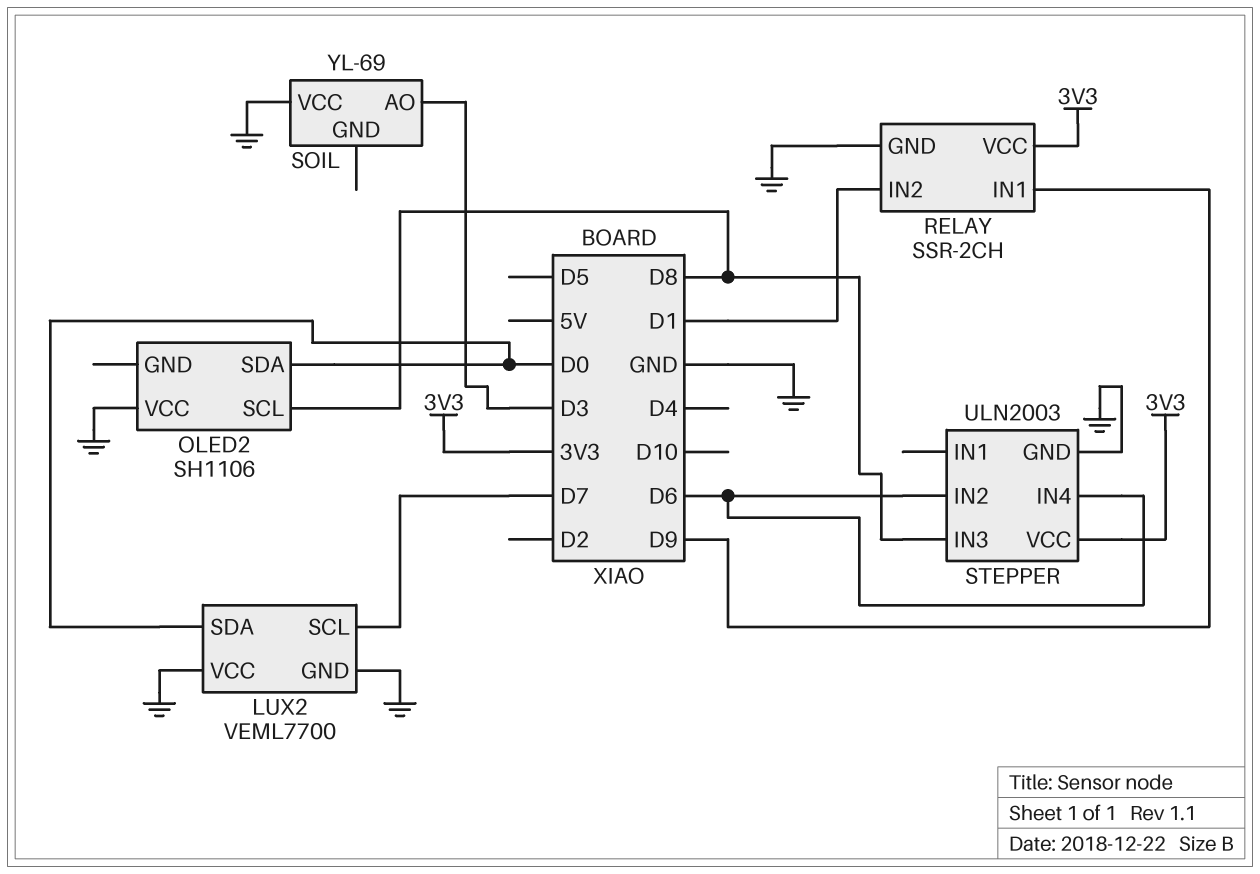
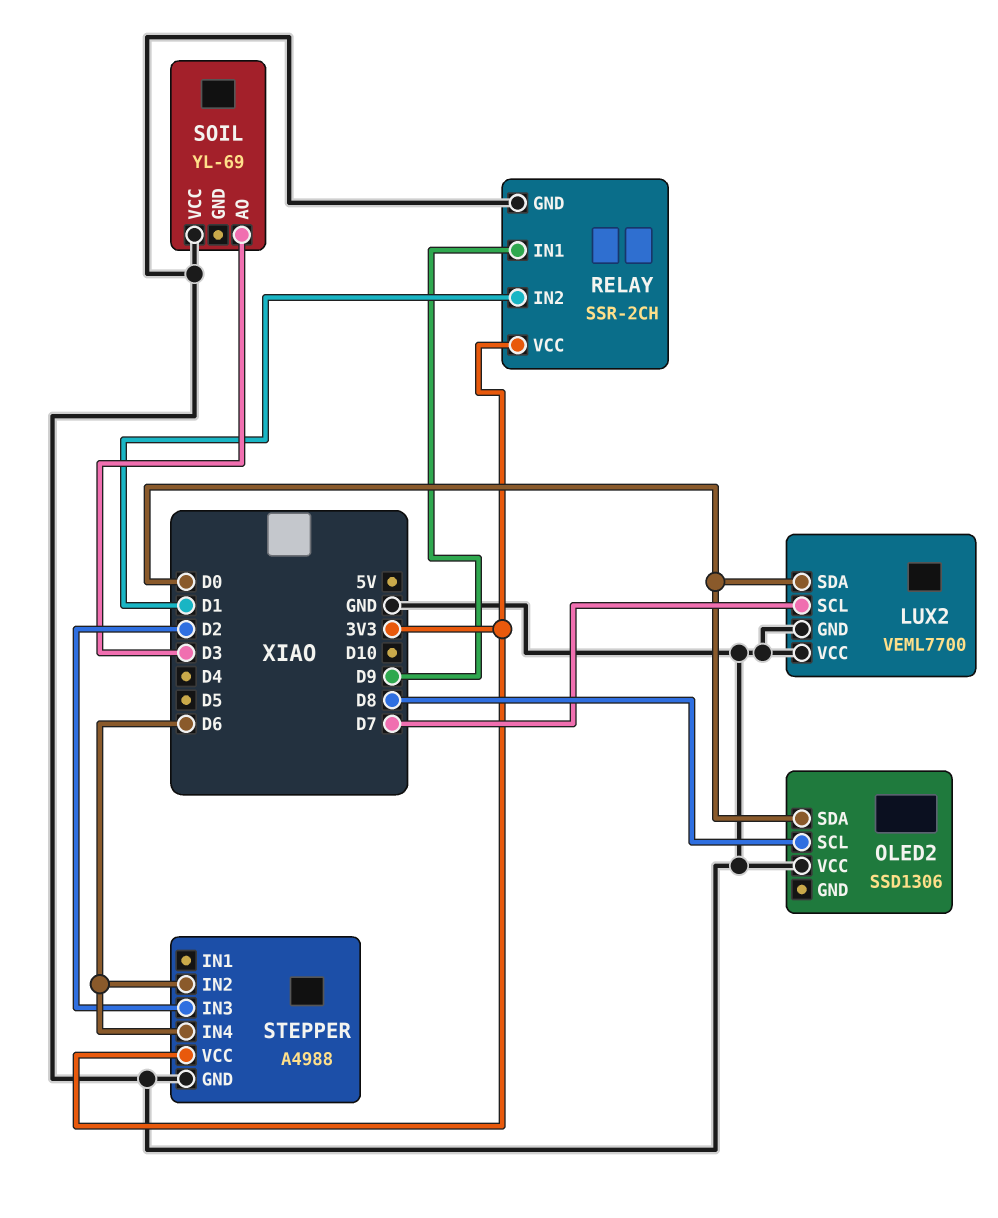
OLED2: SH1106 -> SSD1306
STEPPER: ULN2003 -> A4988
STEPPER pin IN3: D8 -> D2

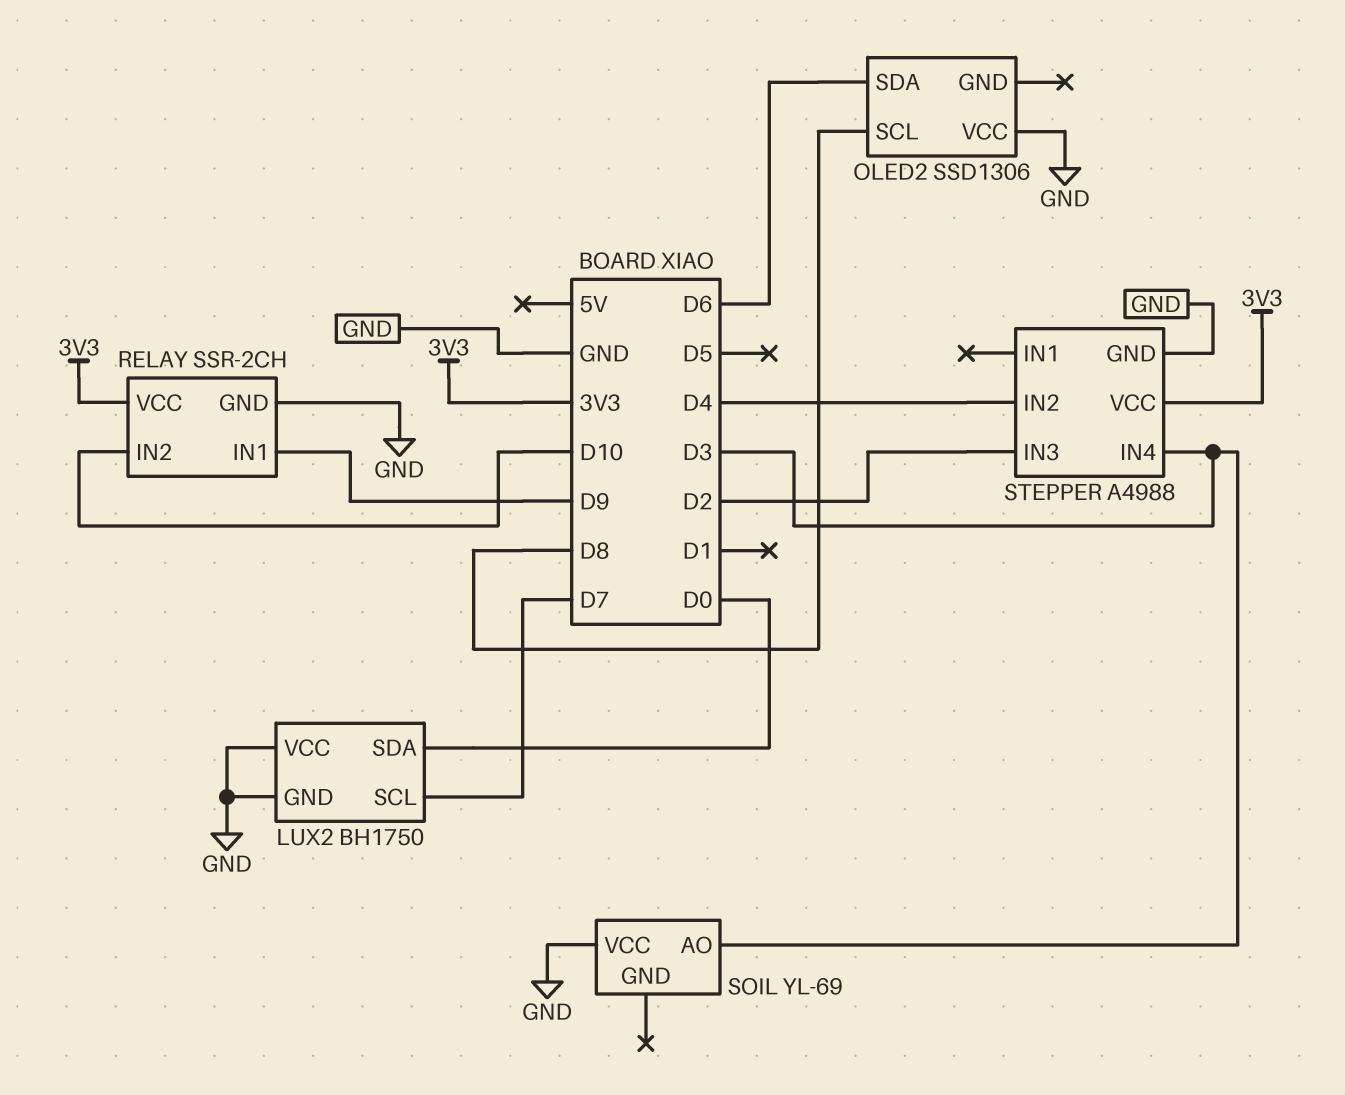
LUX2: VEML7700 -> BH1750
OLED2 pin SDA: D0 -> D6
RELAY pin IN2: D1 -> D10
STEPPER pin IN2: D6 -> D4
STEPPER pin IN4: D6 -> D3

